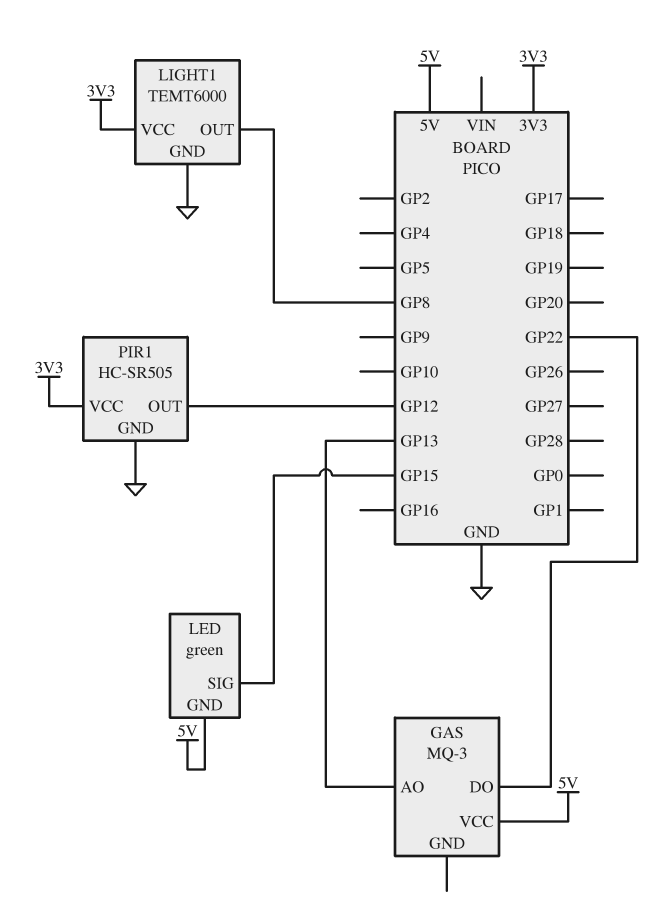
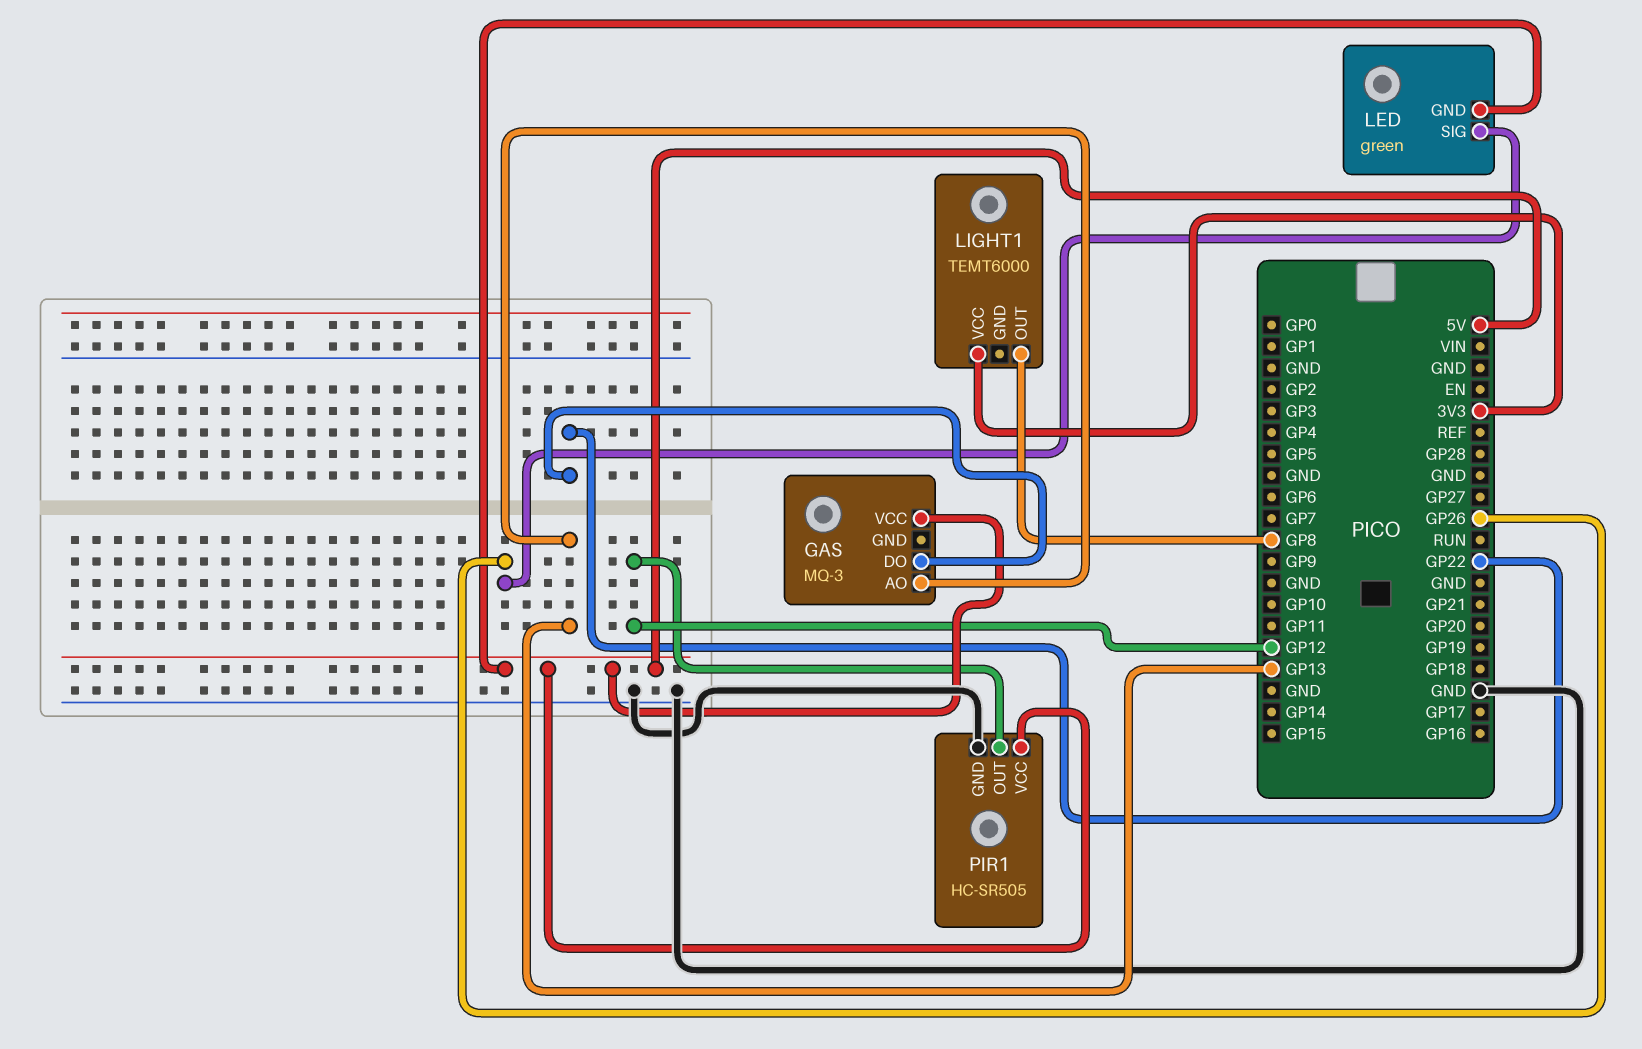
LED pin SIG: GP15 -> GP26
LIGHT1 pin GND: GND -> none
PIR1 pin VCC: 3V3 -> 5V

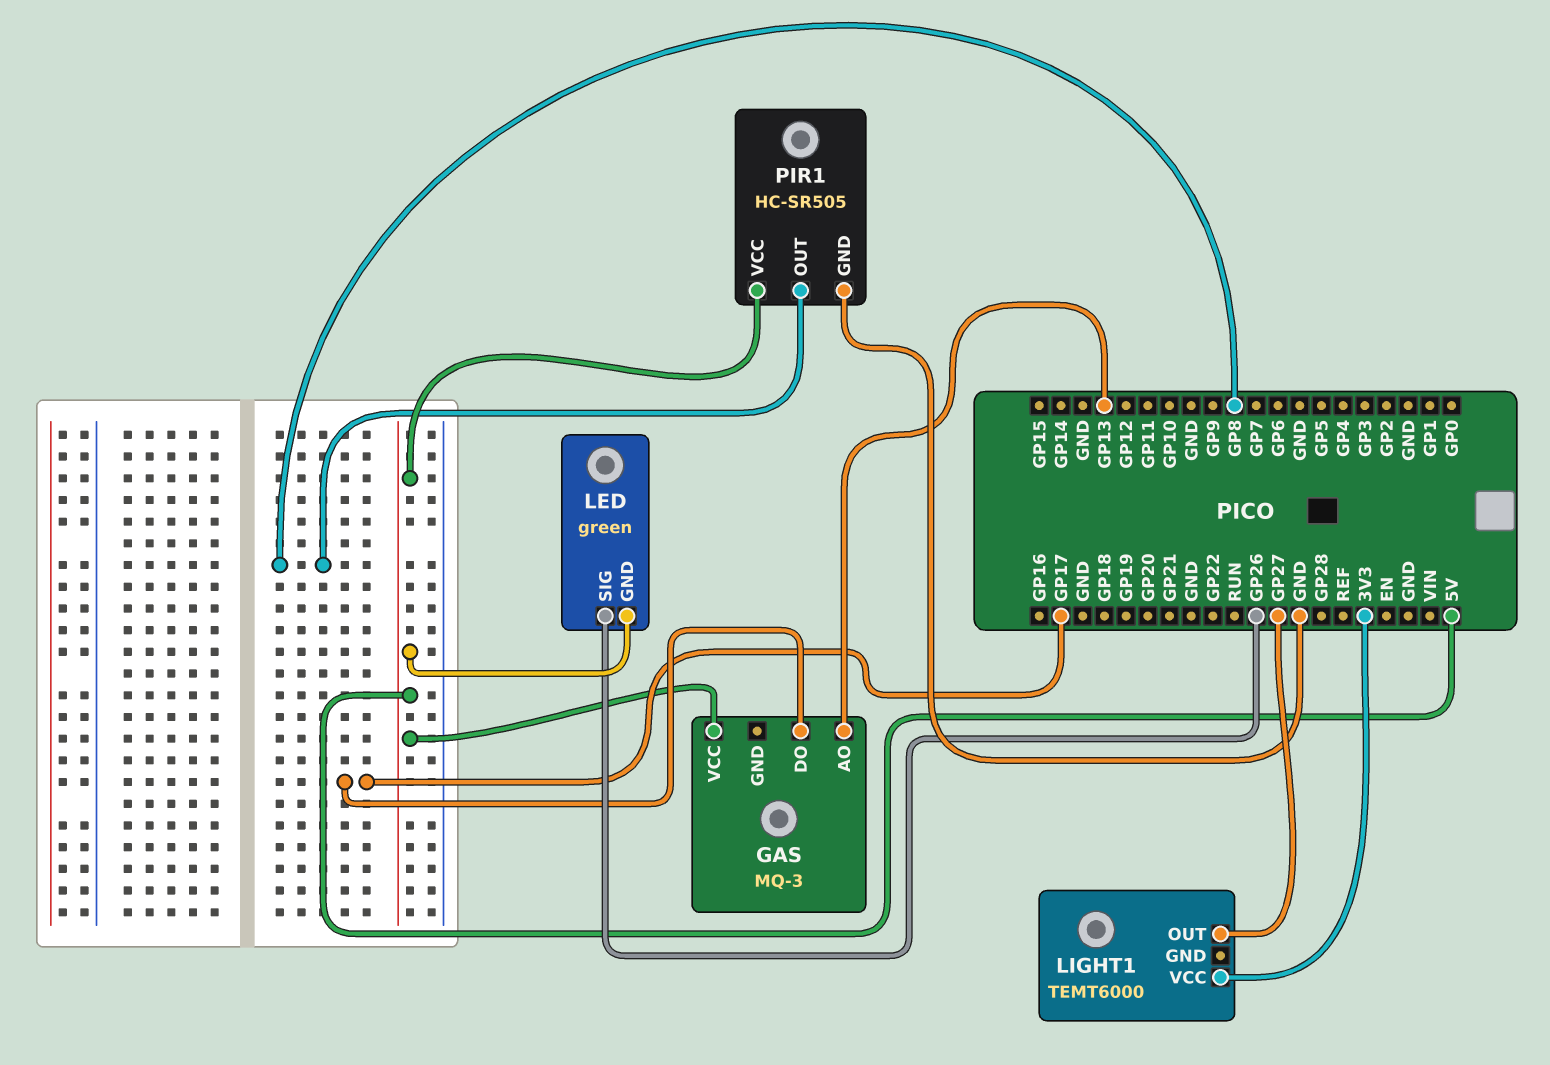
GAS pin DO: GP22 -> GP17
LIGHT1 pin OUT: GP8 -> GP27
PIR1 pin OUT: GP12 -> GP8

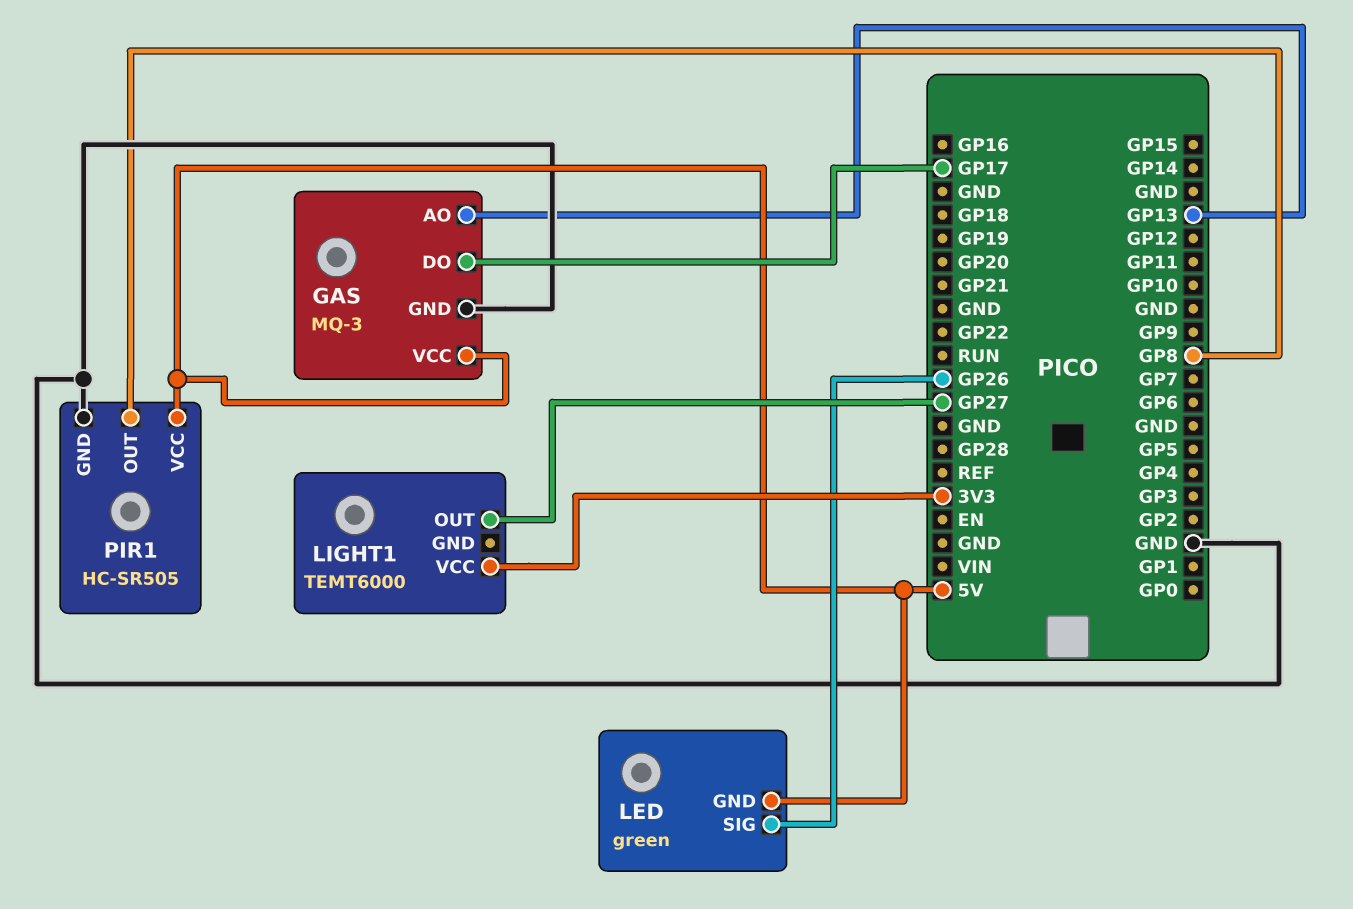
GAS pin GND: none -> GND

